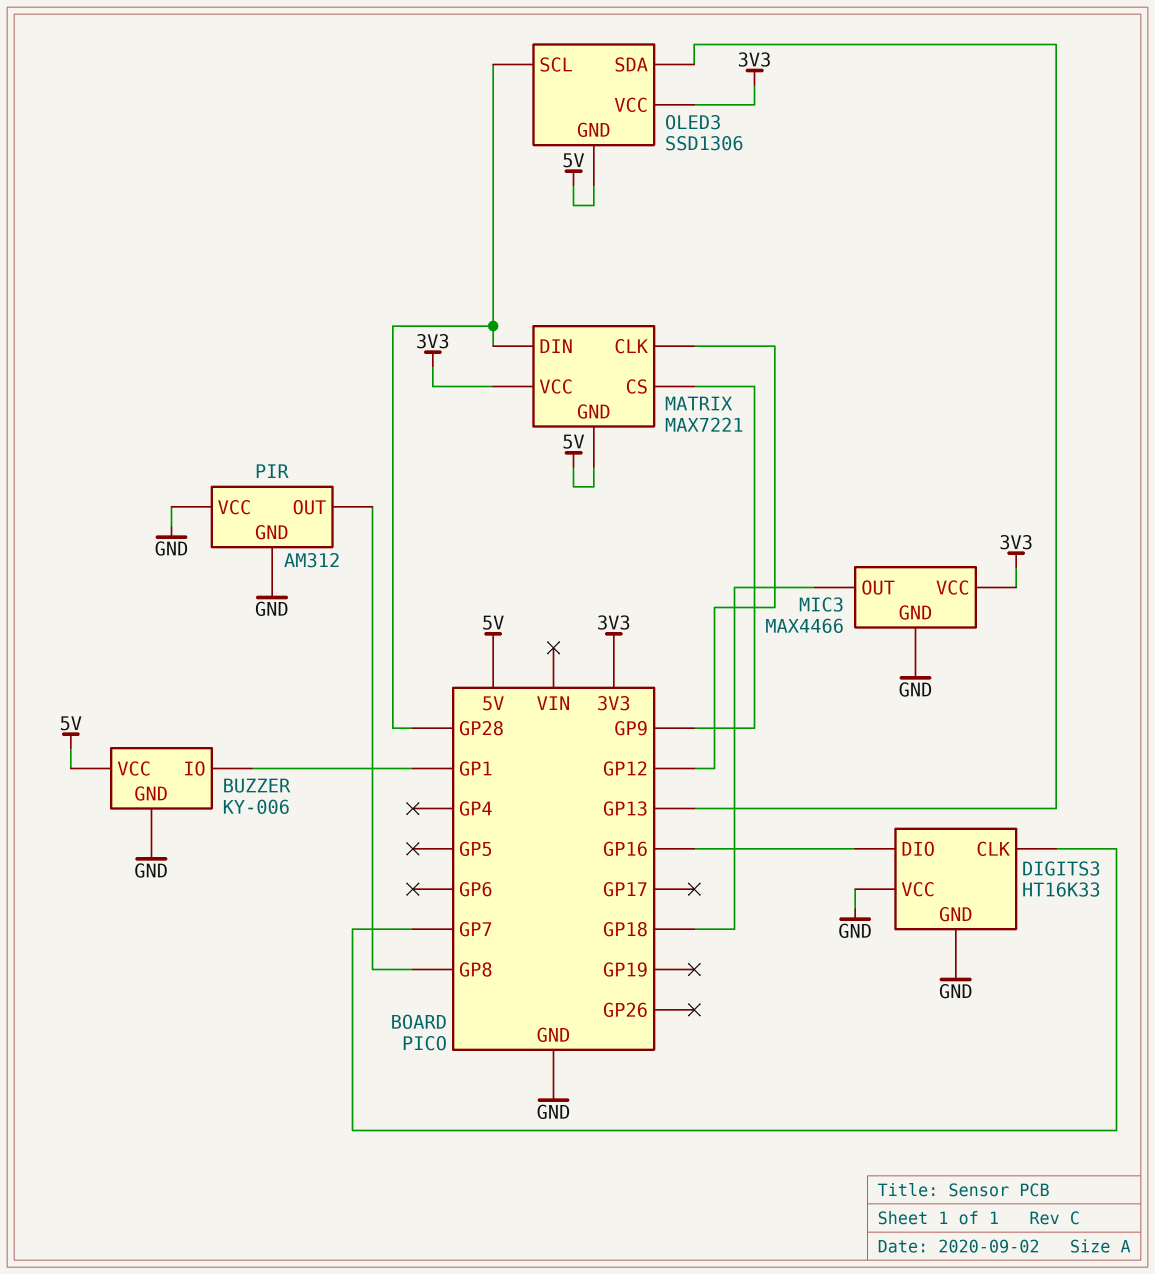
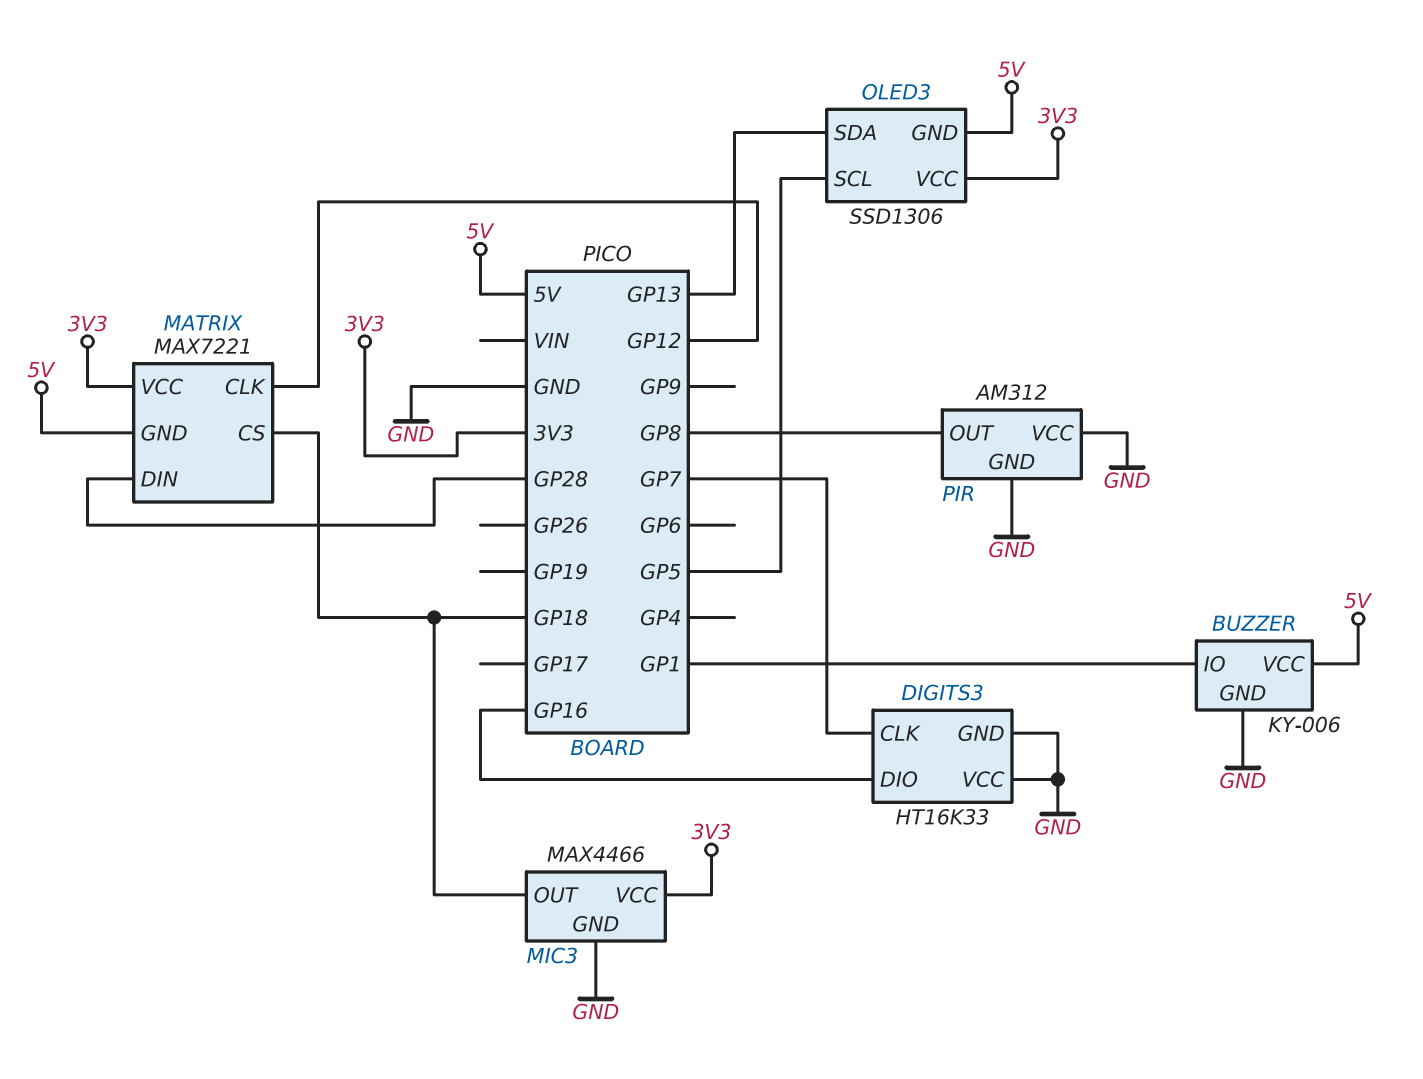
MATRIX pin CS: GP9 -> GP18
OLED3 pin SCL: GP28 -> GP5

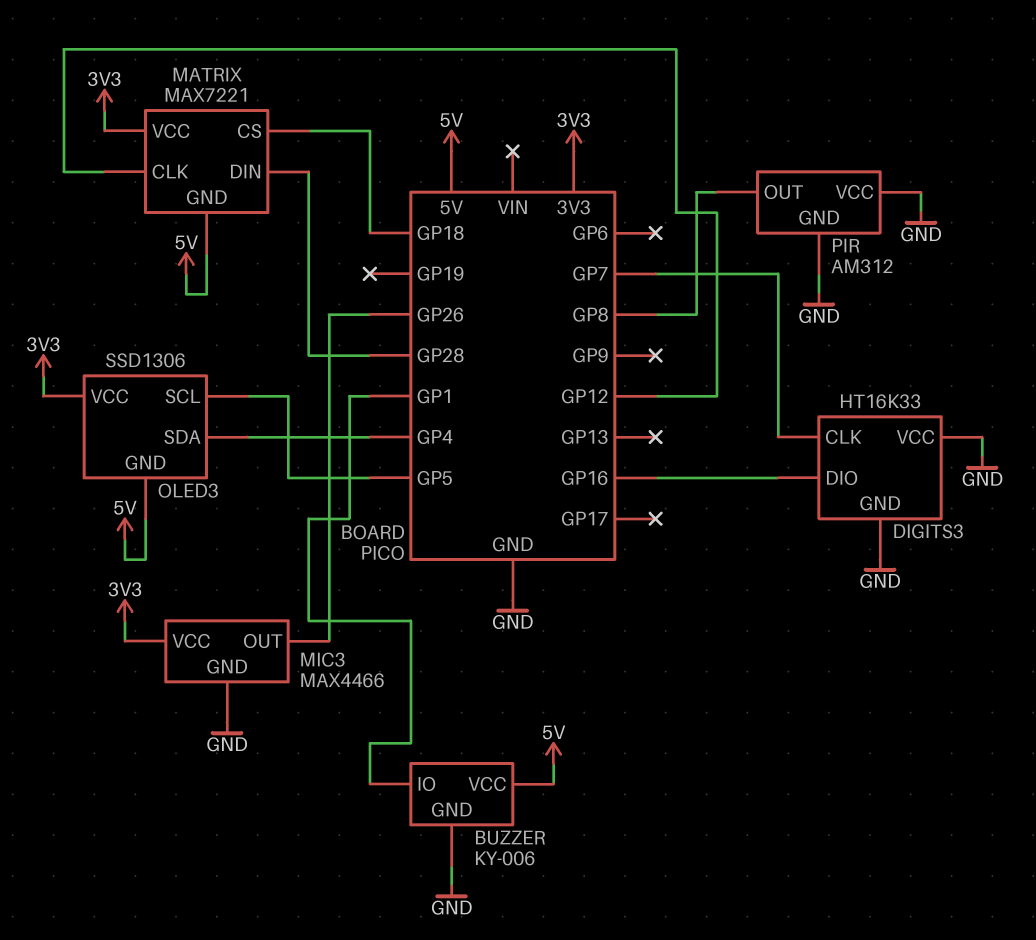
MIC3 pin OUT: GP18 -> GP26
OLED3 pin SDA: GP13 -> GP4

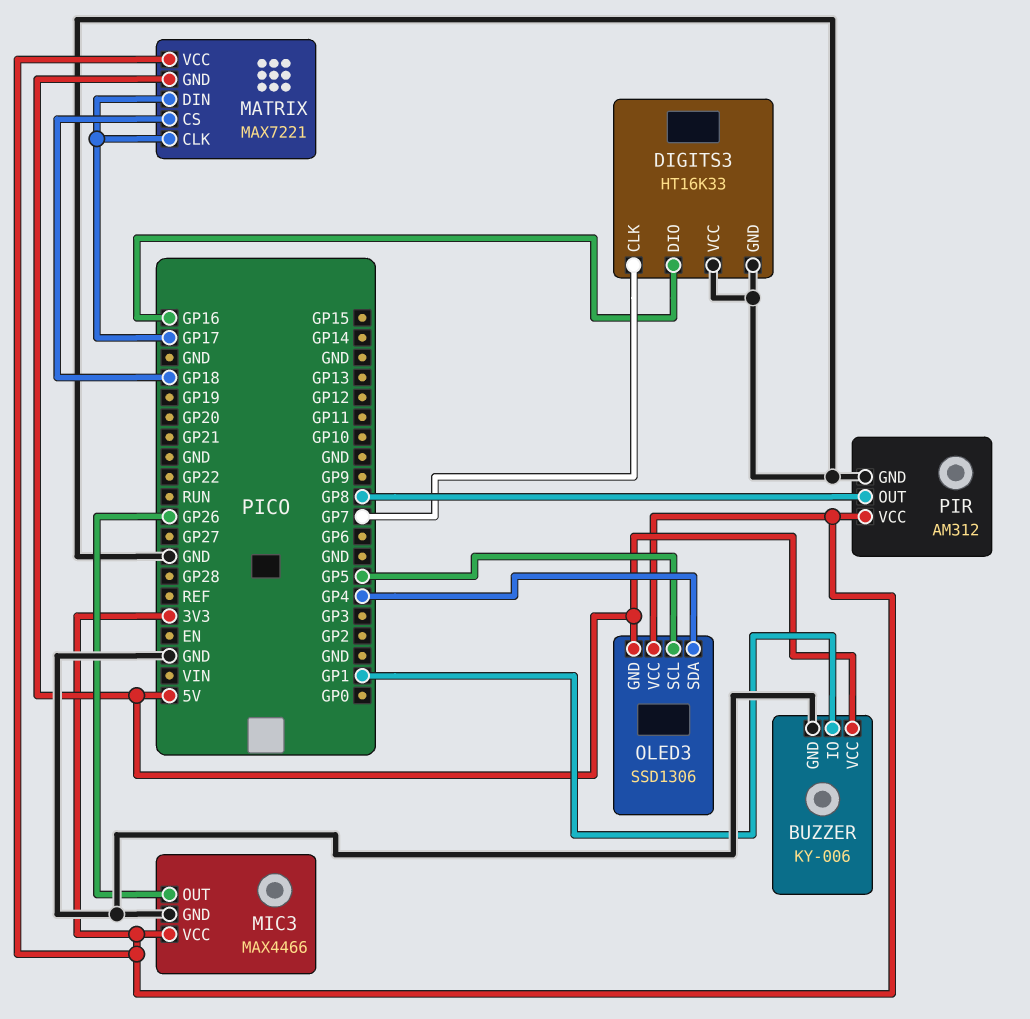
MATRIX pin CLK: GP12 -> GP17
MATRIX pin DIN: GP28 -> GP17
PIR pin VCC: GND -> 3V3

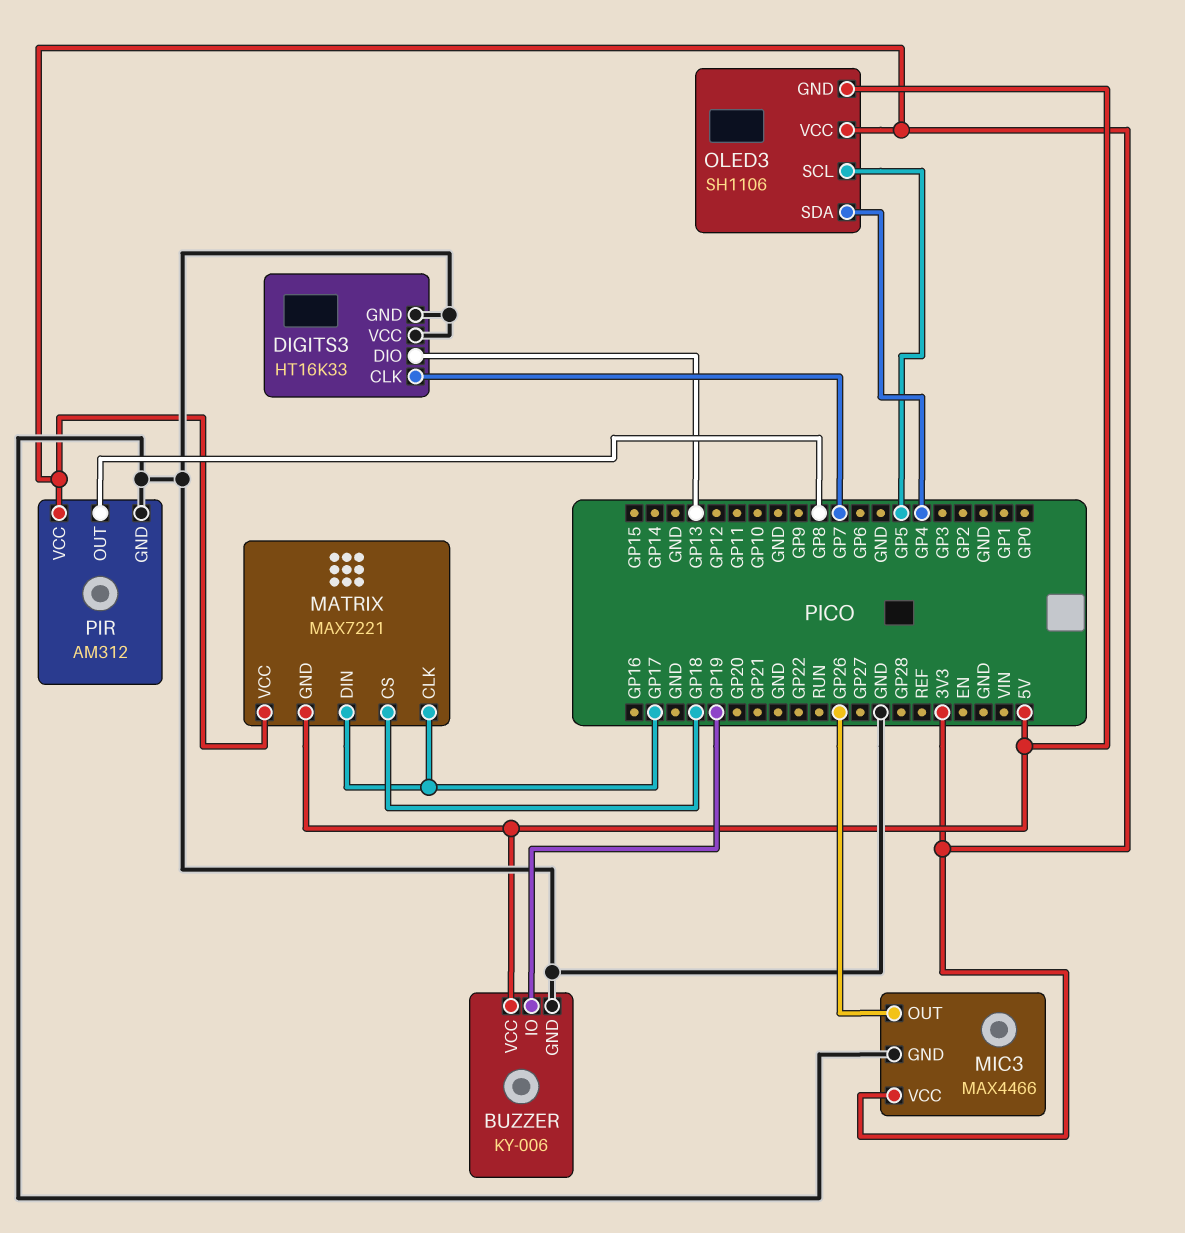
BUZZER pin IO: GP1 -> GP19
DIGITS3 pin DIO: GP16 -> GP13
OLED3: SSD1306 -> SH1106

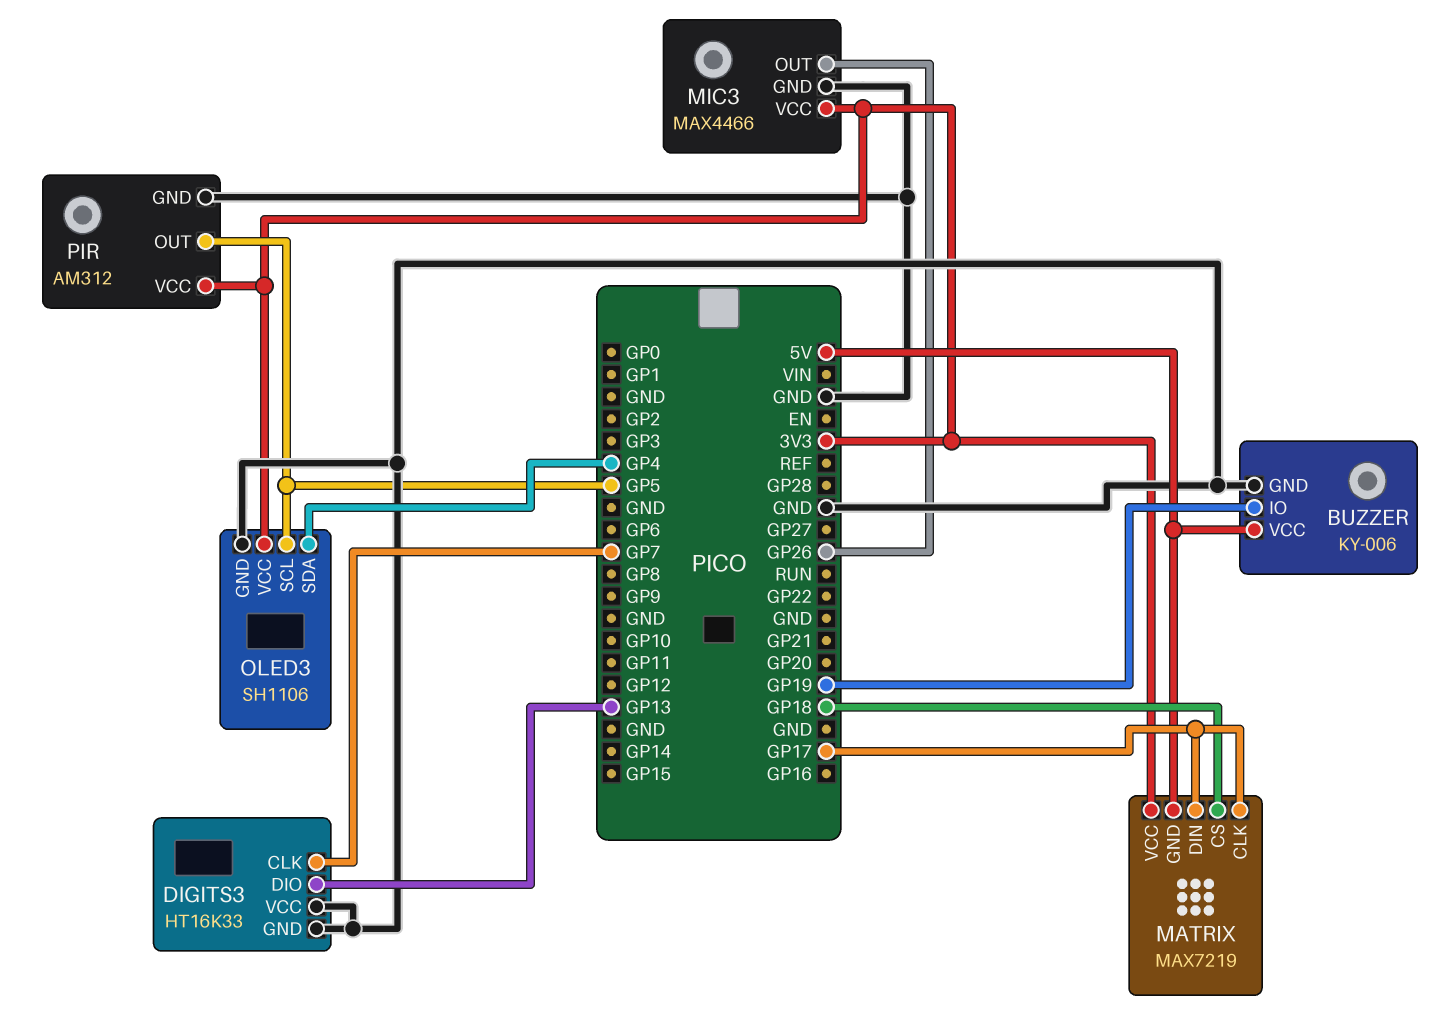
MATRIX: MAX7221 -> MAX7219
OLED3 pin GND: 5V -> GND
PIR pin OUT: GP8 -> GP5

